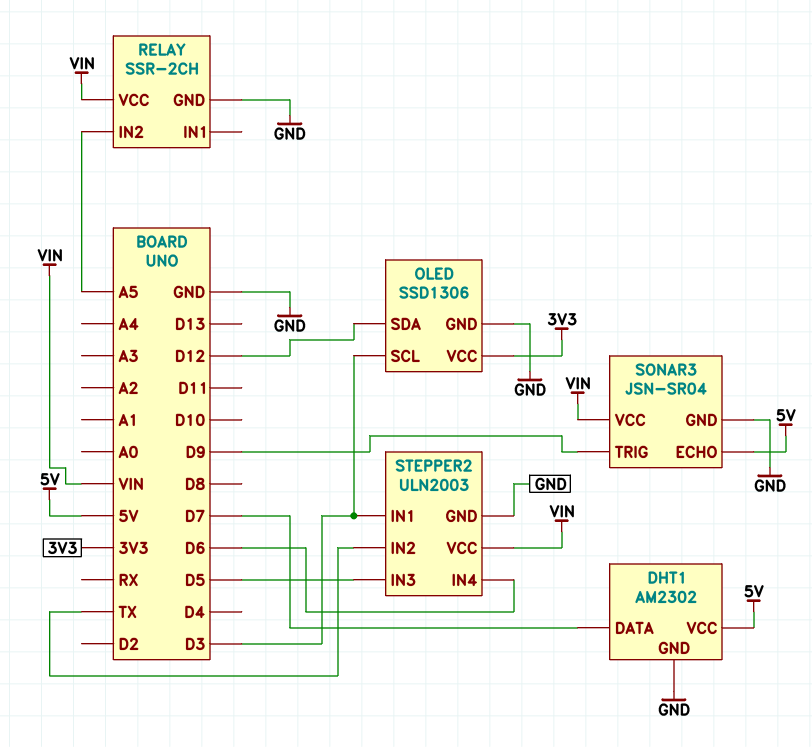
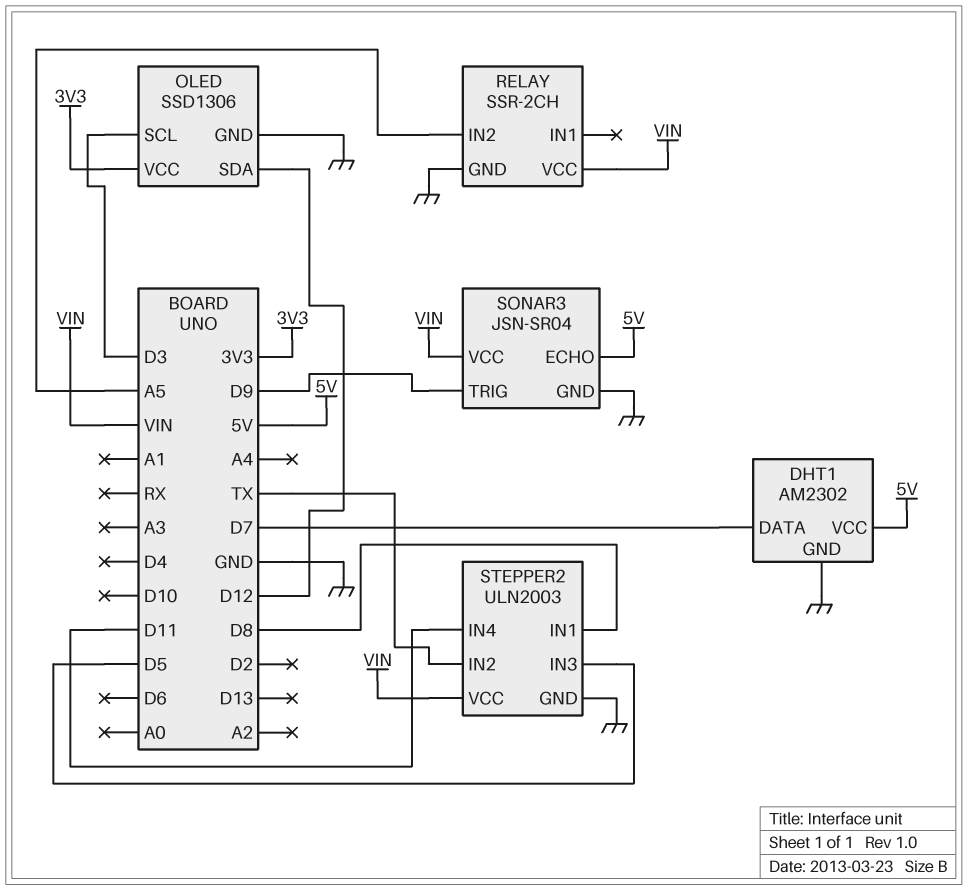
STEPPER2 pin IN1: D3 -> D8
STEPPER2 pin IN4: D6 -> D11

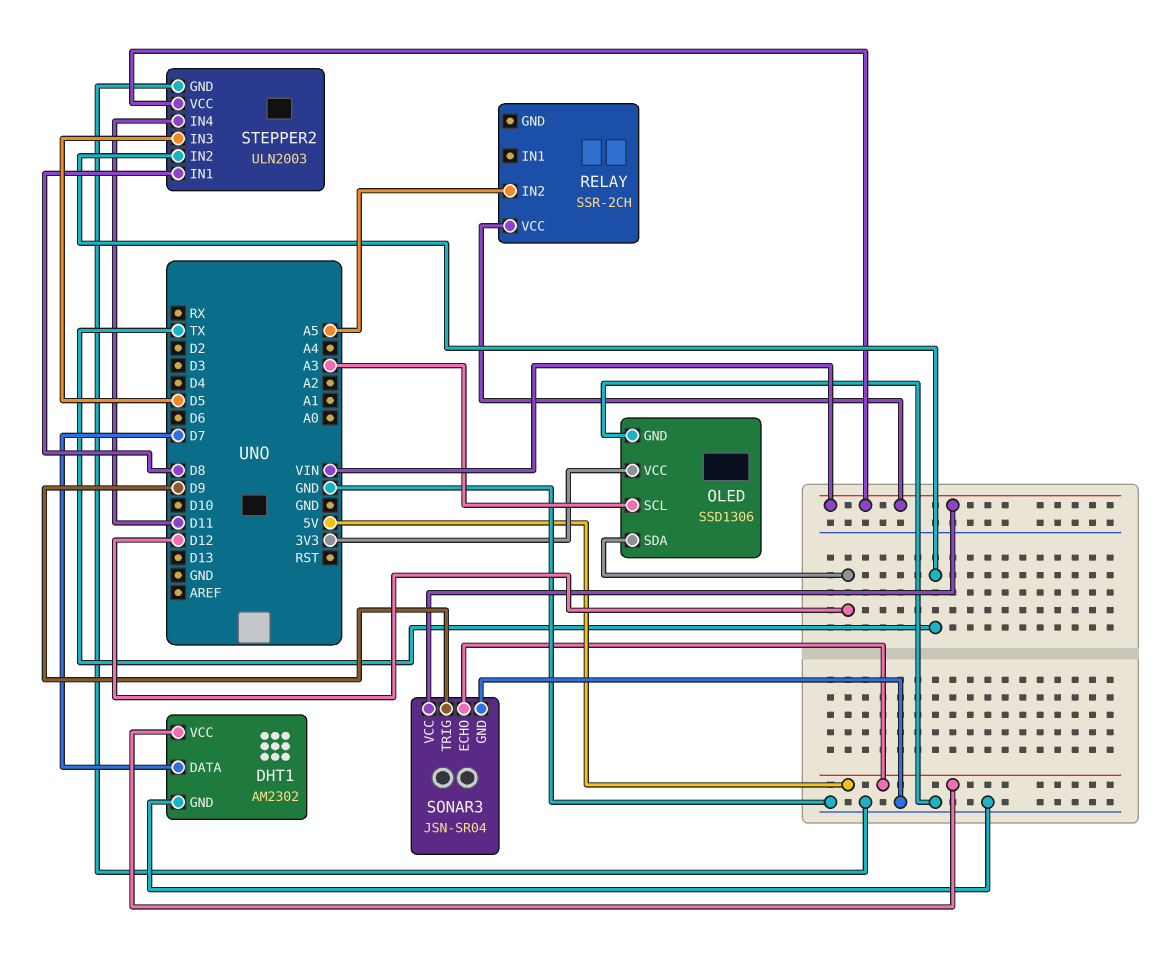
OLED pin SCL: D3 -> A3
RELAY pin GND: GND -> none

